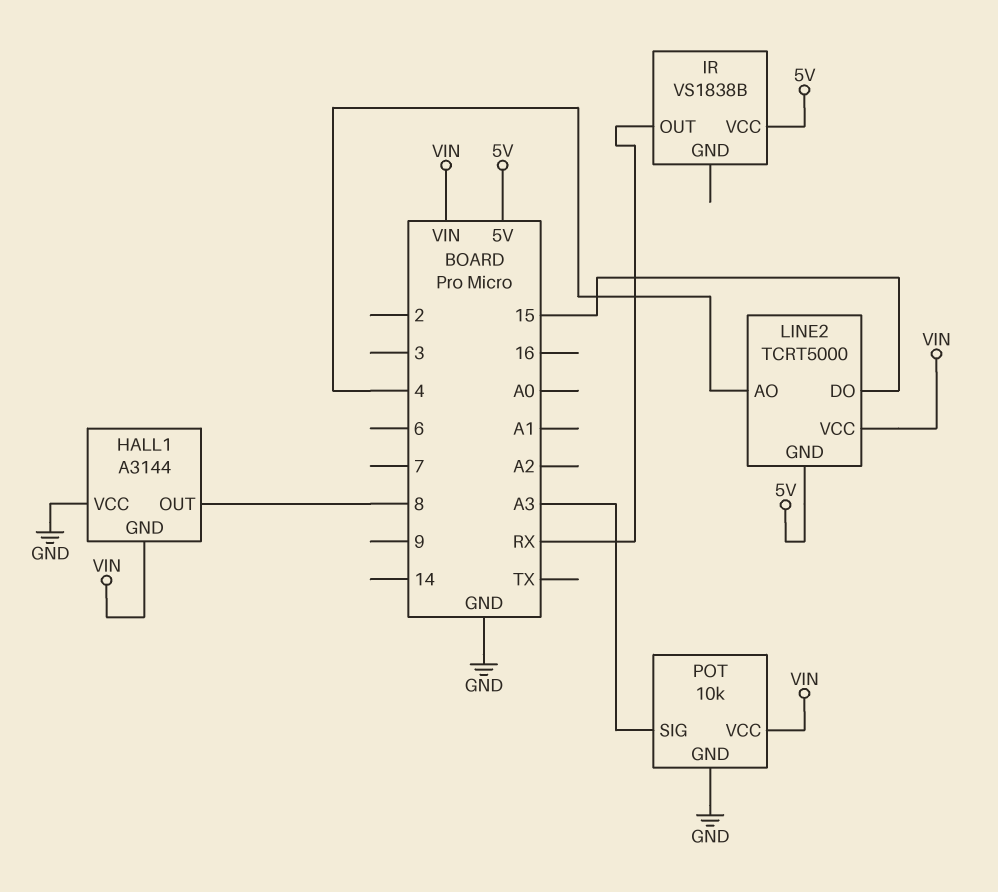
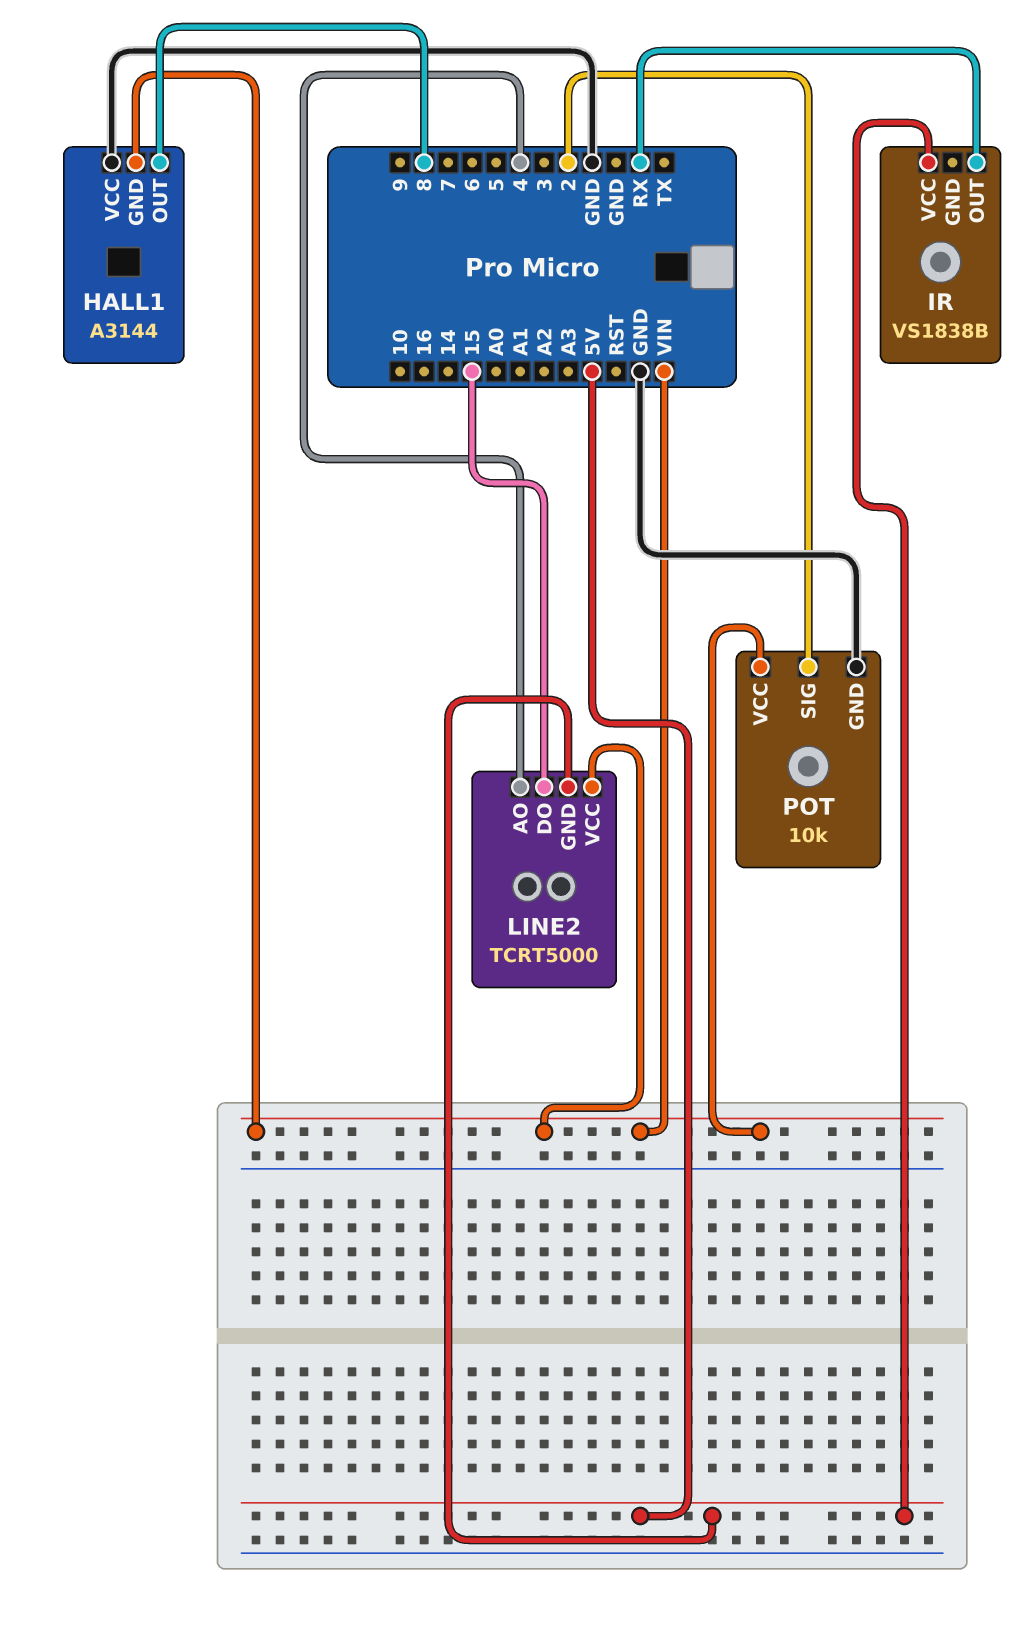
POT pin SIG: A3 -> 2

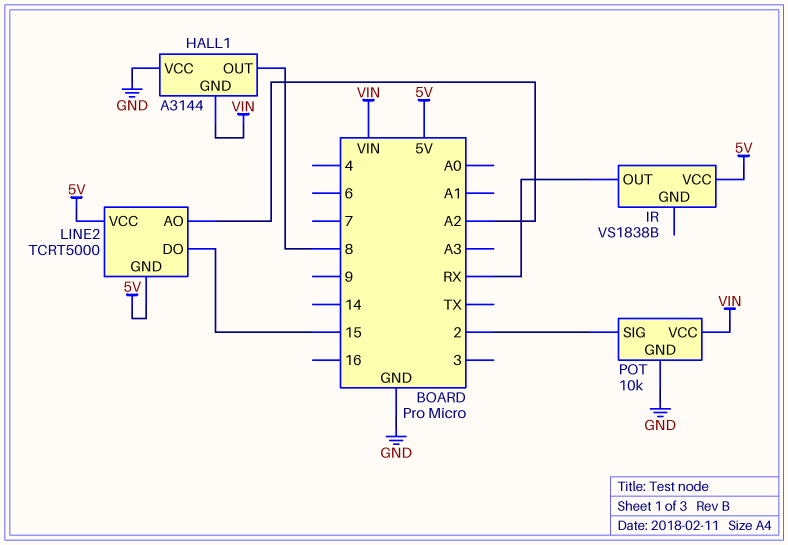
LINE2 pin AO: 4 -> A2
LINE2 pin VCC: VIN -> 5V

